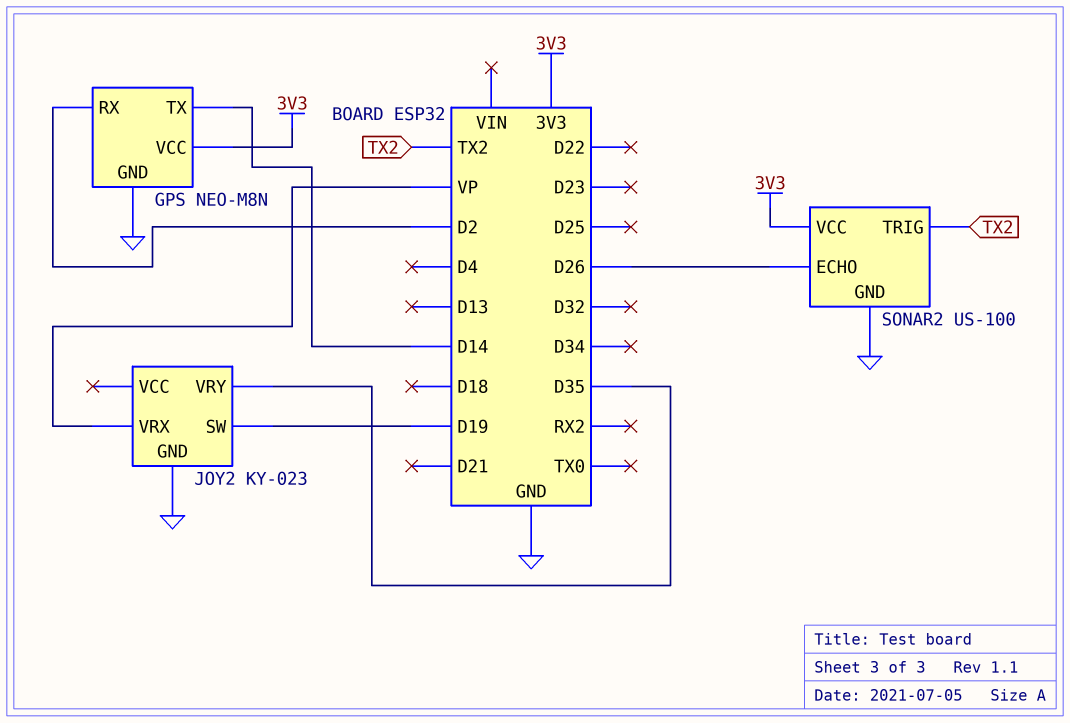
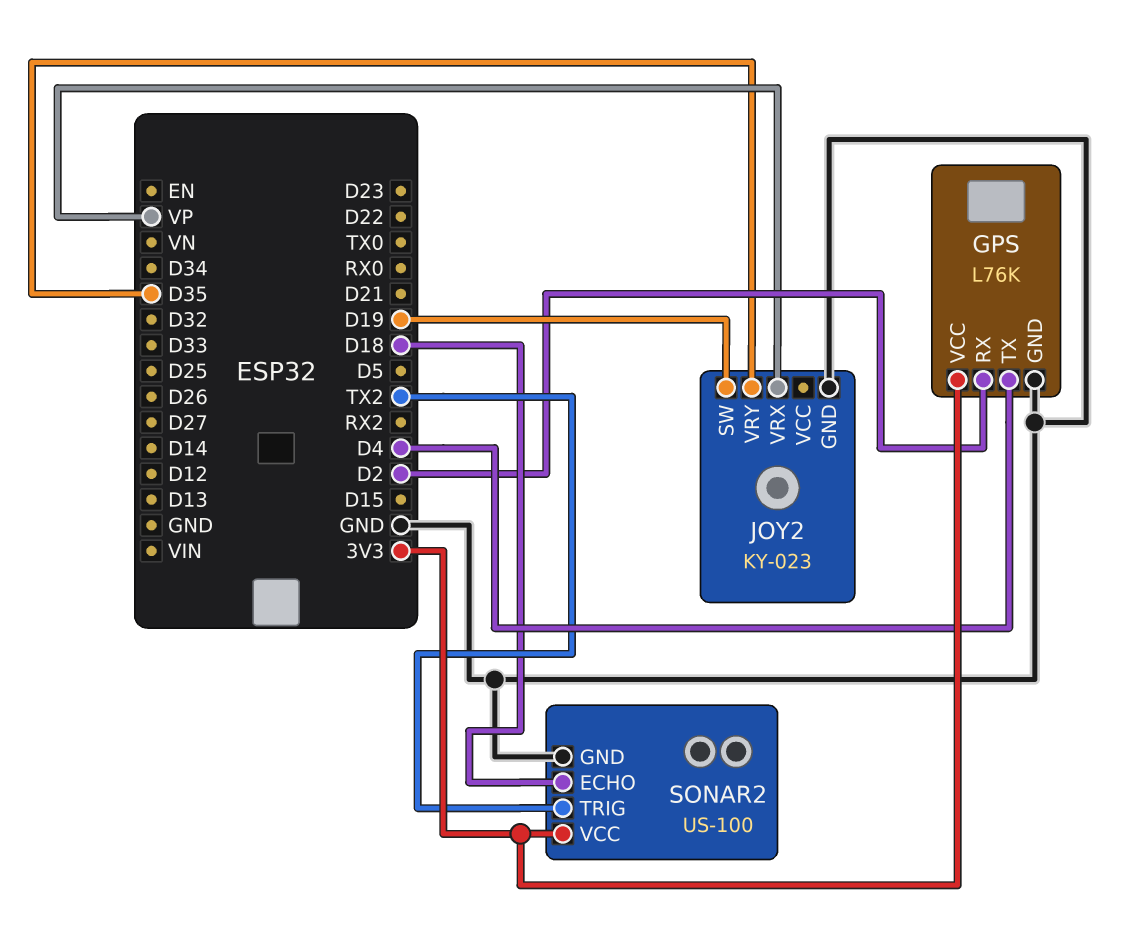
GPS: NEO-M8N -> L76K
GPS pin TX: D14 -> D4
SONAR2 pin ECHO: D26 -> D18

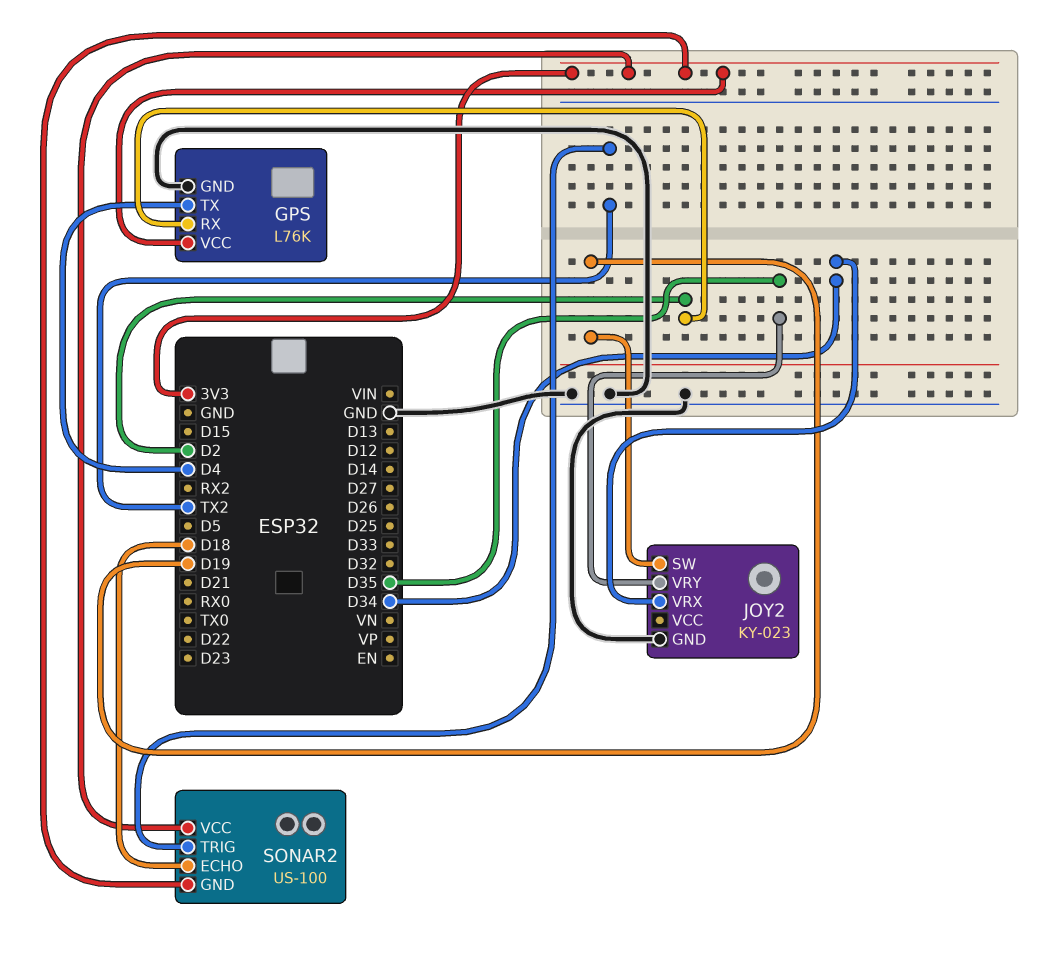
JOY2 pin VRX: VP -> D34
SONAR2 pin GND: GND -> 3V3

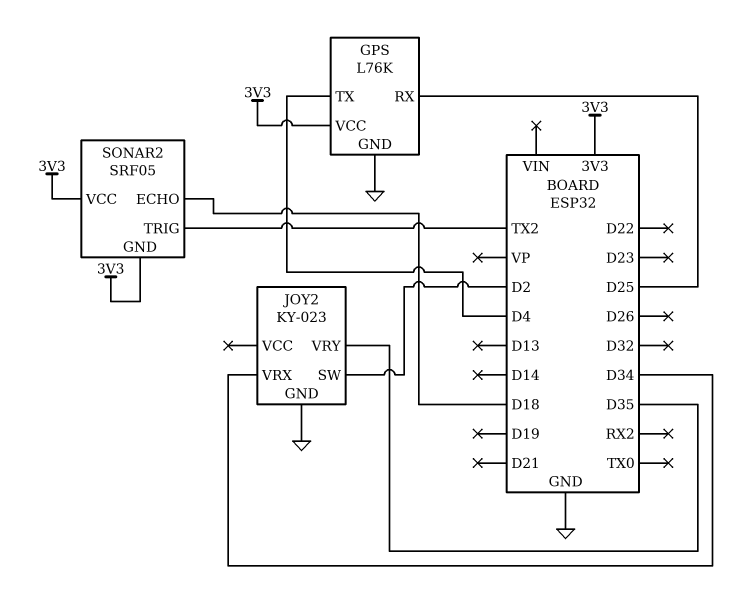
GPS pin RX: D2 -> D25
JOY2 pin SW: D19 -> D2
SONAR2: US-100 -> SRF05

